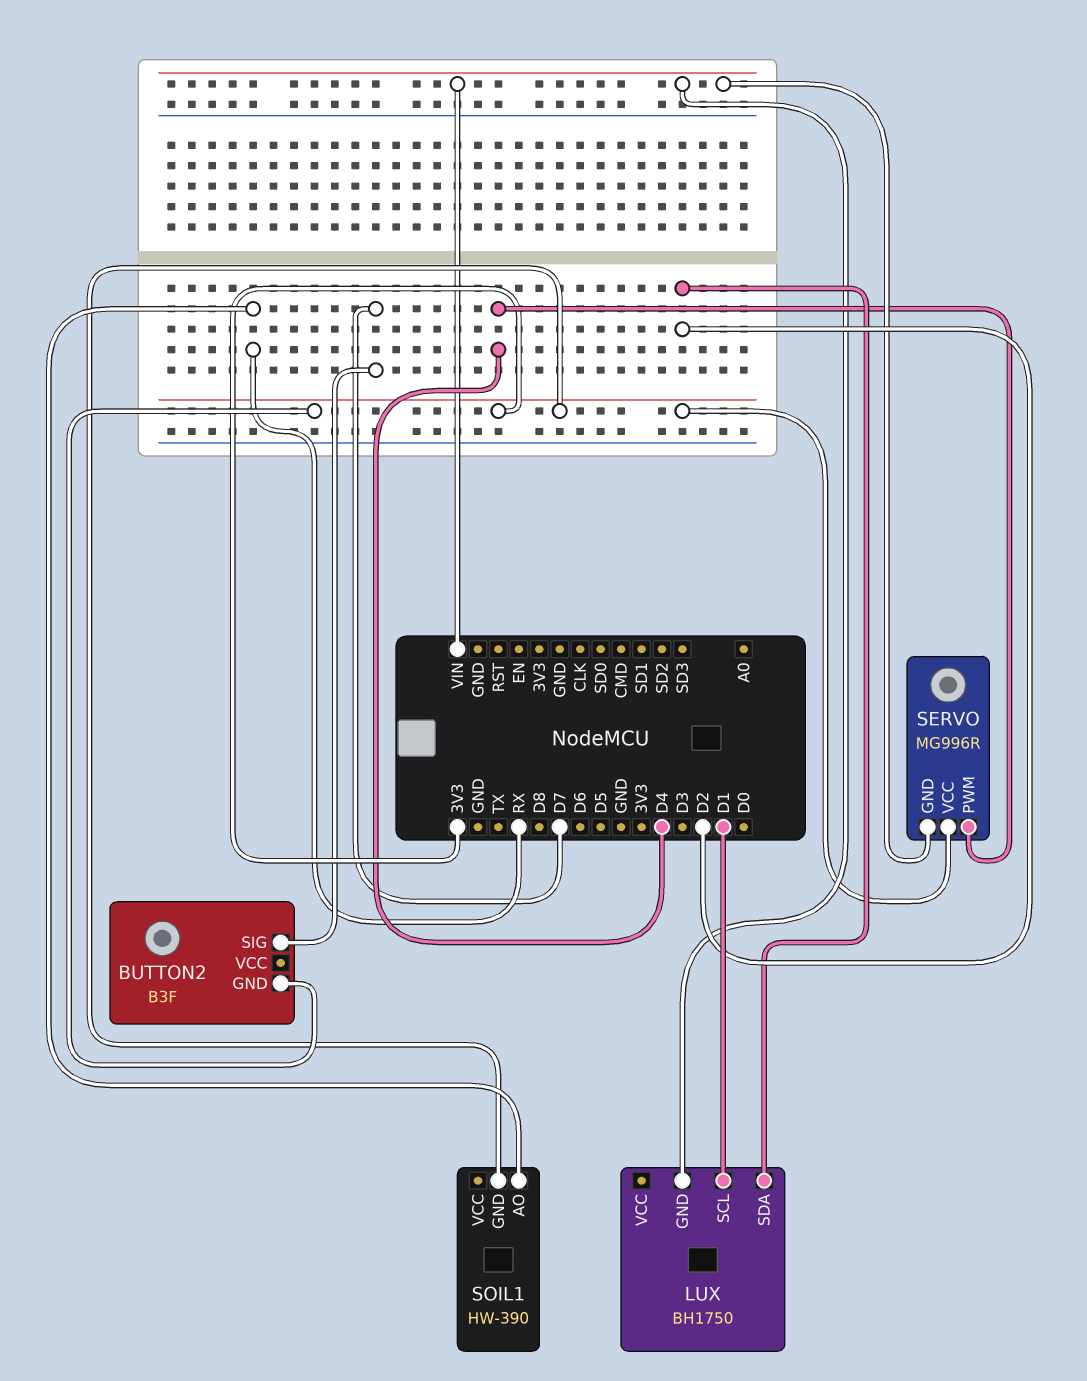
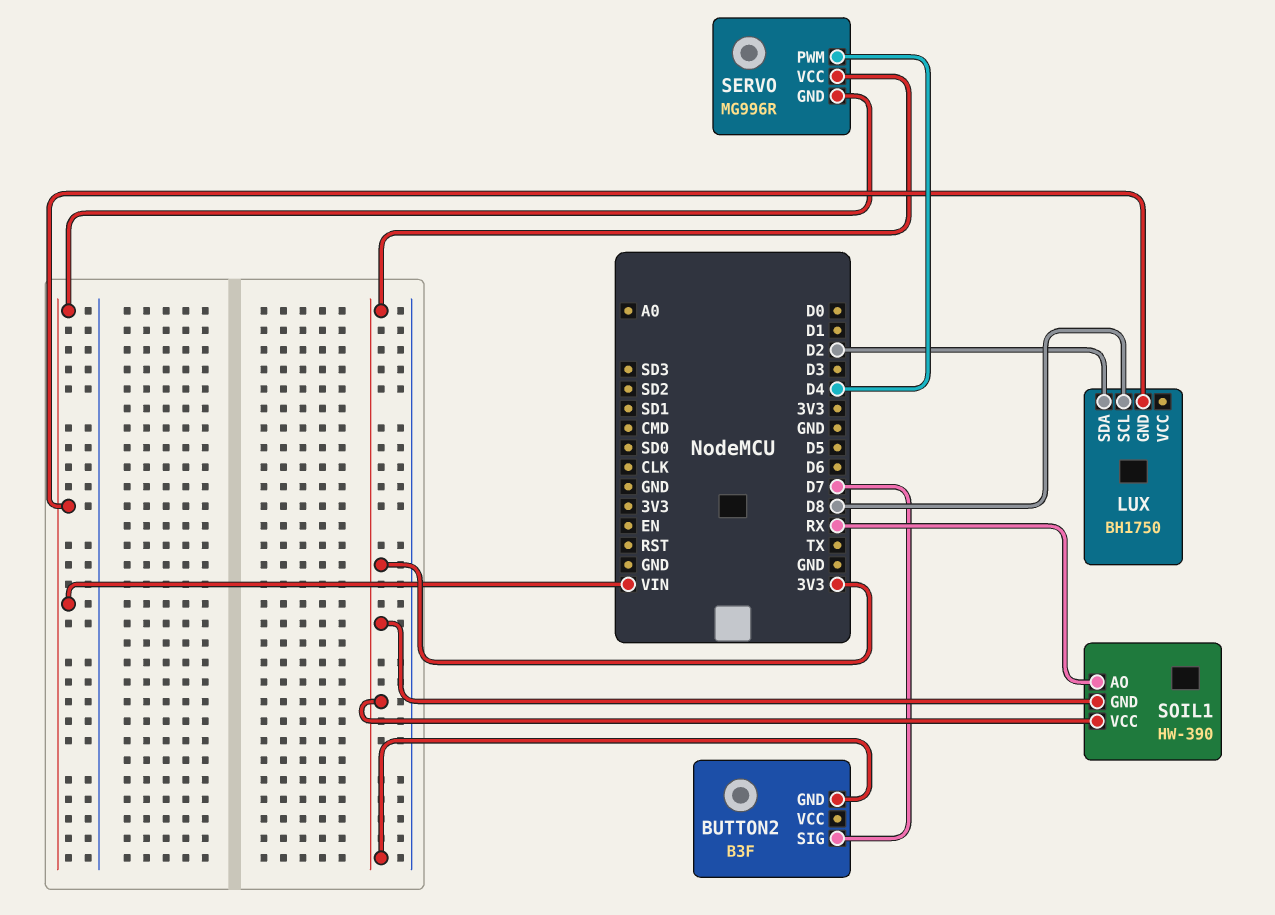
LUX pin SCL: D1 -> D8
SOIL1 pin VCC: none -> 3V3

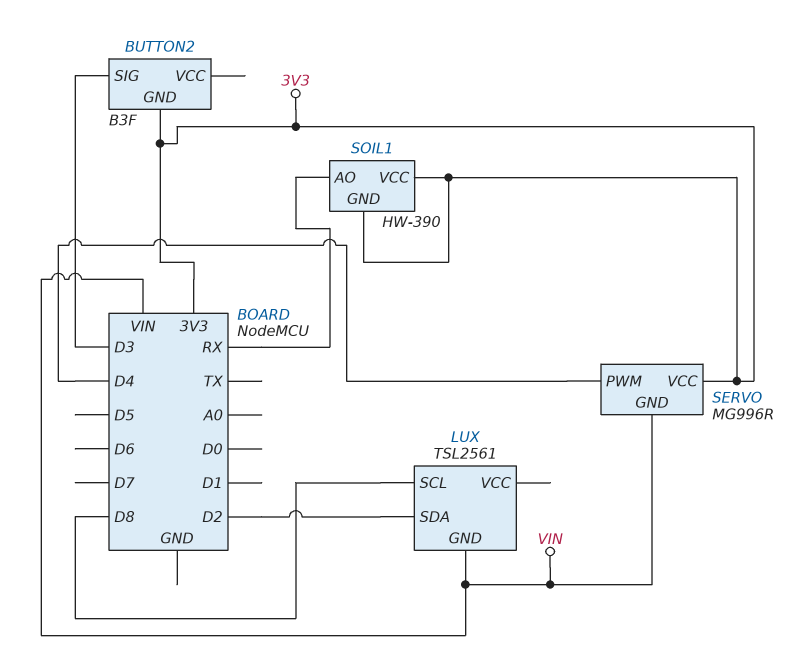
BUTTON2 pin SIG: D7 -> D3
LUX: BH1750 -> TSL2561

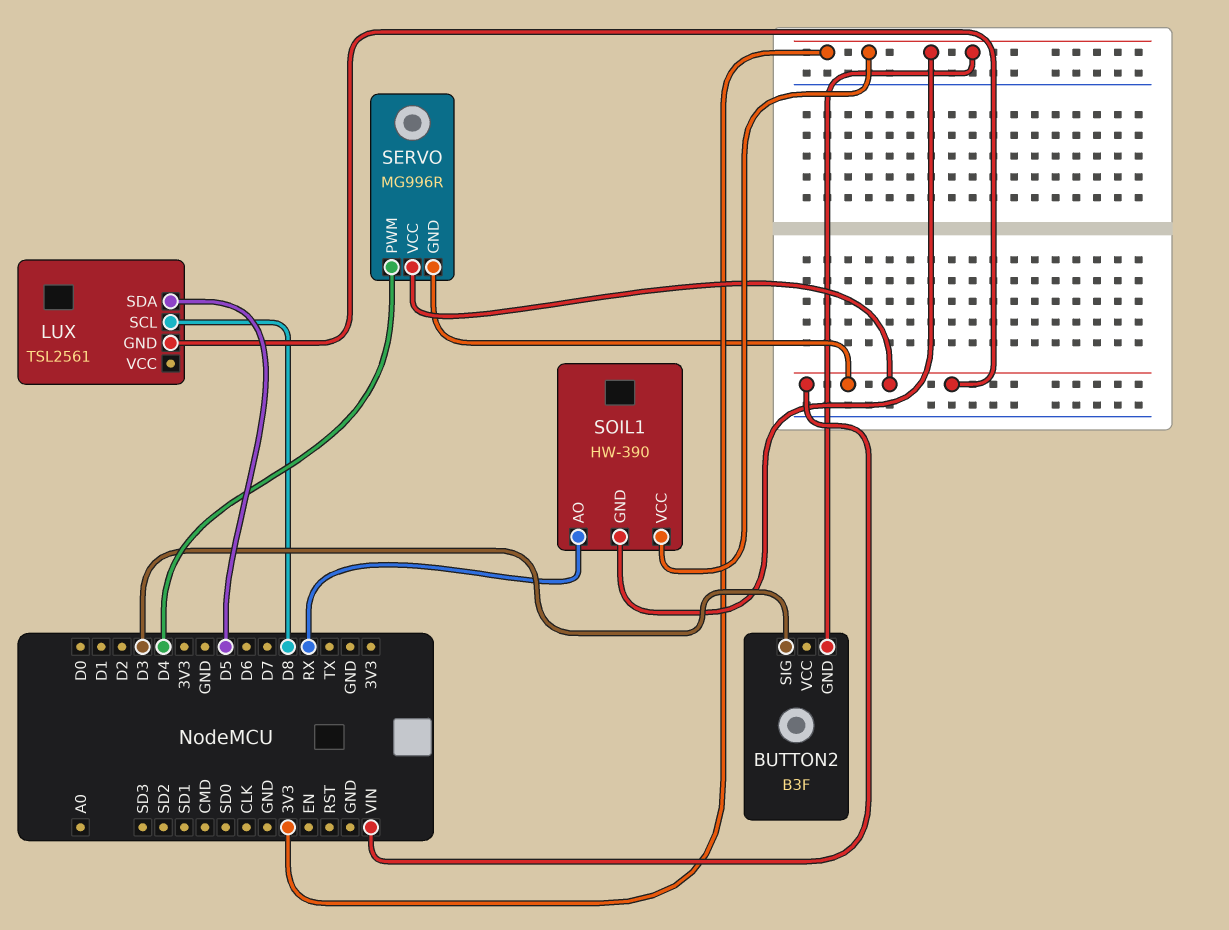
LUX pin SDA: D2 -> D5
SERVO pin VCC: 3V3 -> VIN

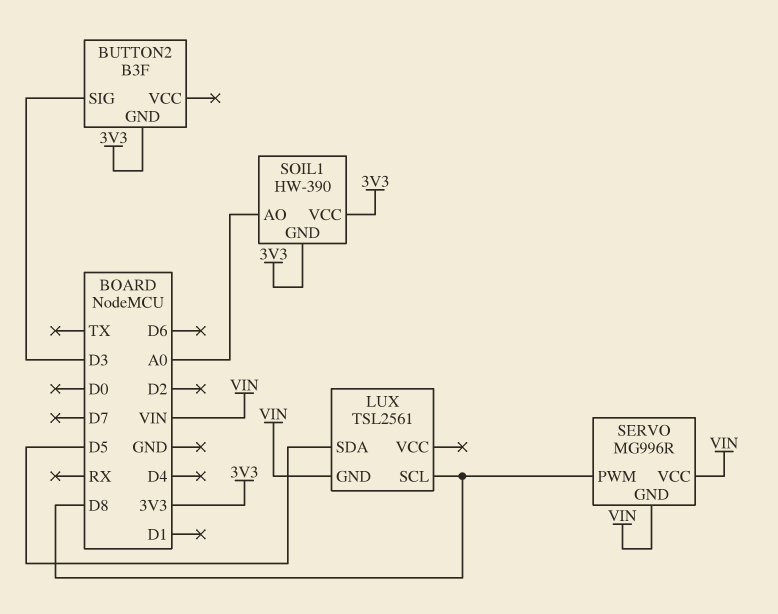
SERVO pin PWM: D4 -> D8
SOIL1 pin AO: RX -> A0

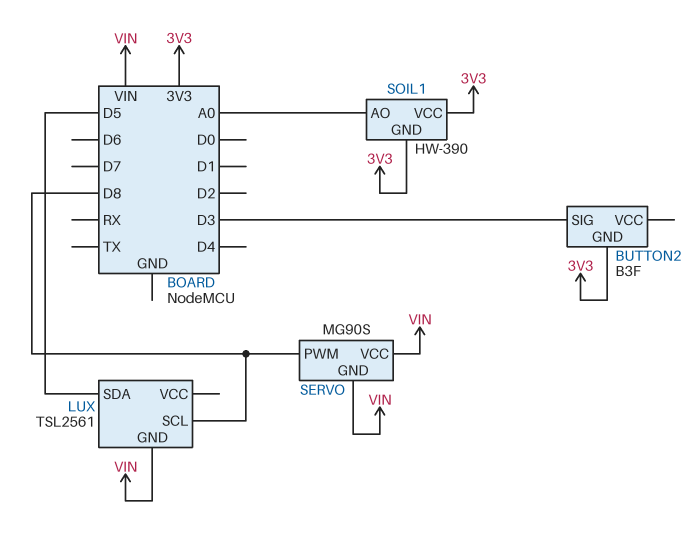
SERVO: MG996R -> MG90S

